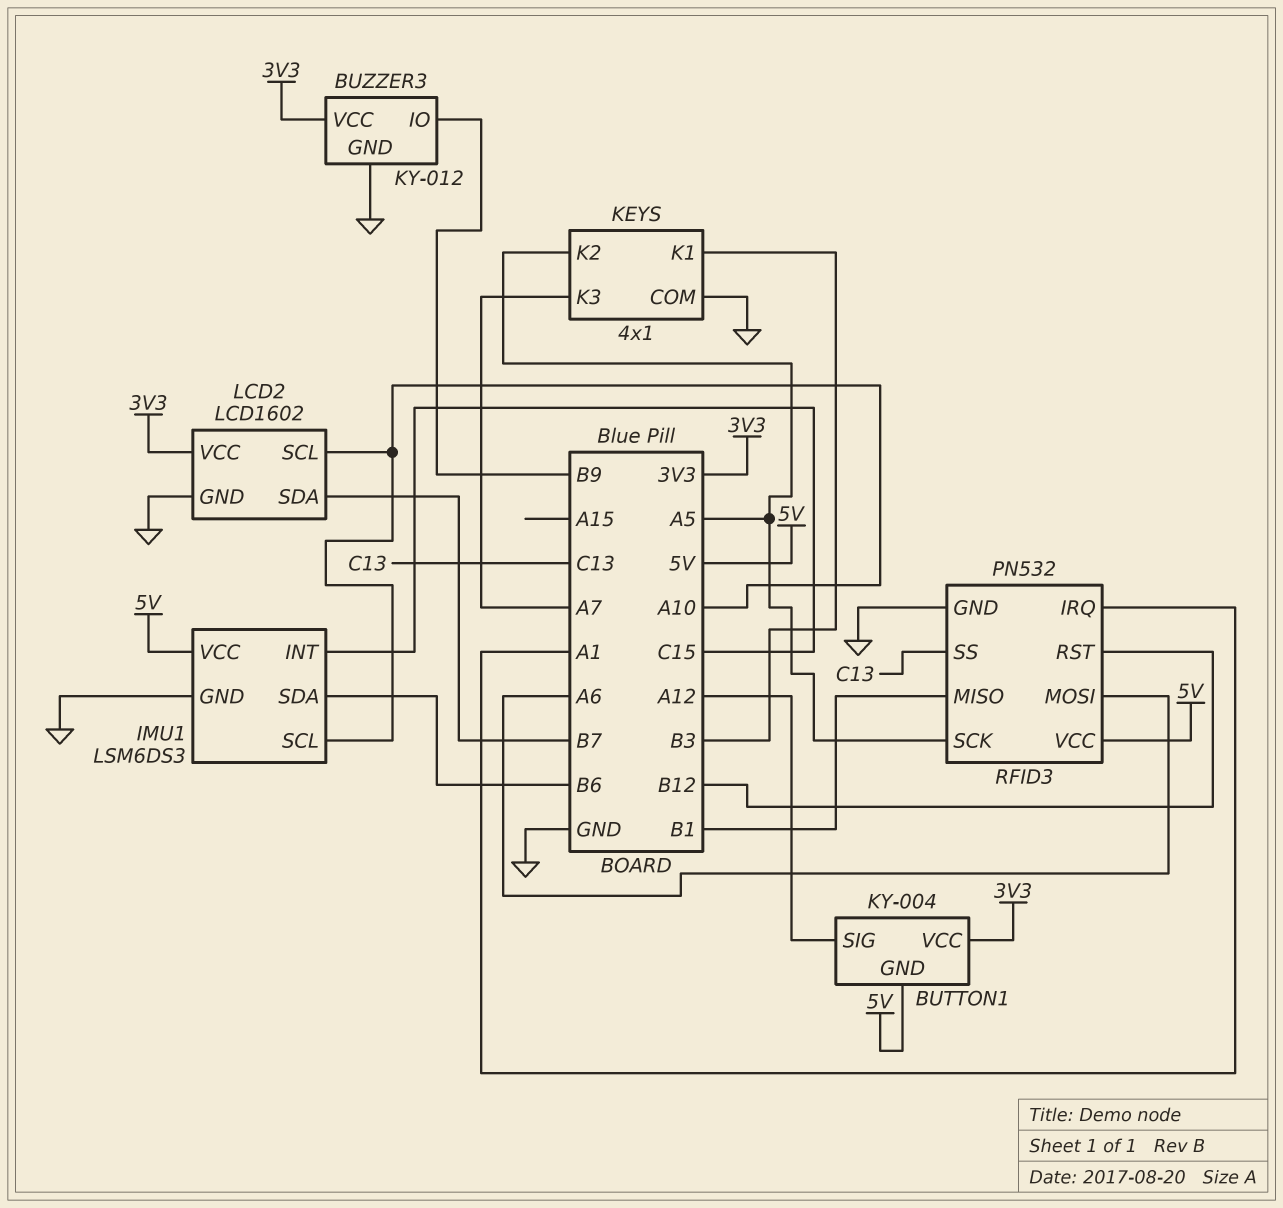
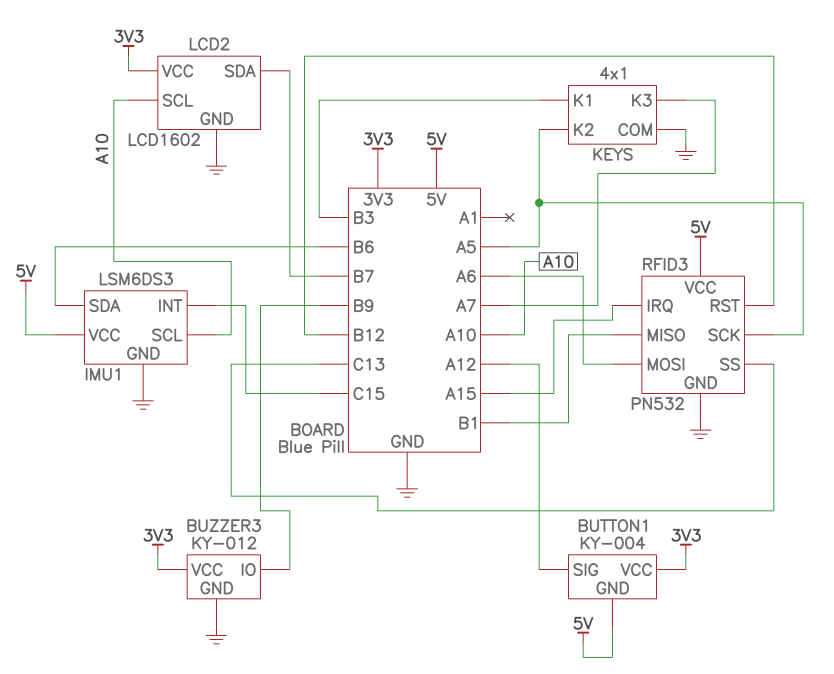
RFID3 pin IRQ: A1 -> A15

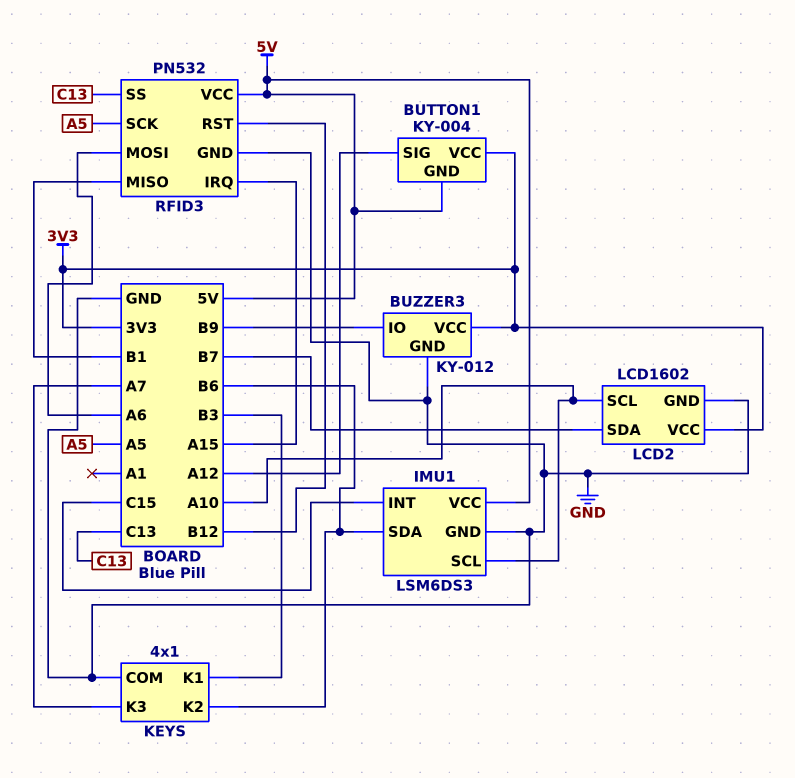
KEYS pin K2: A5 -> B6

